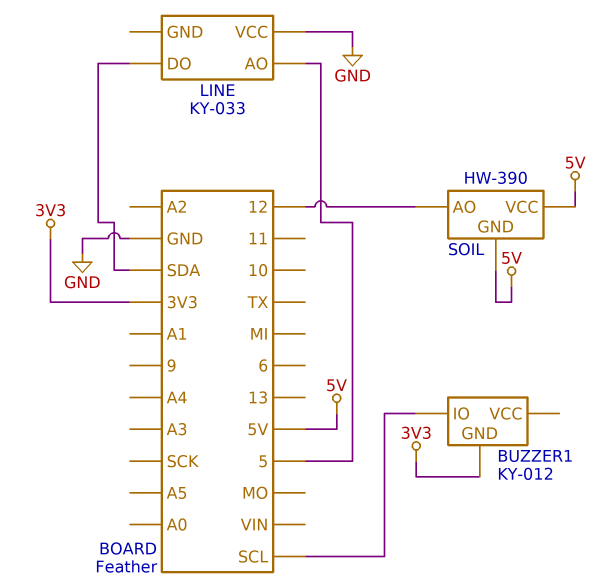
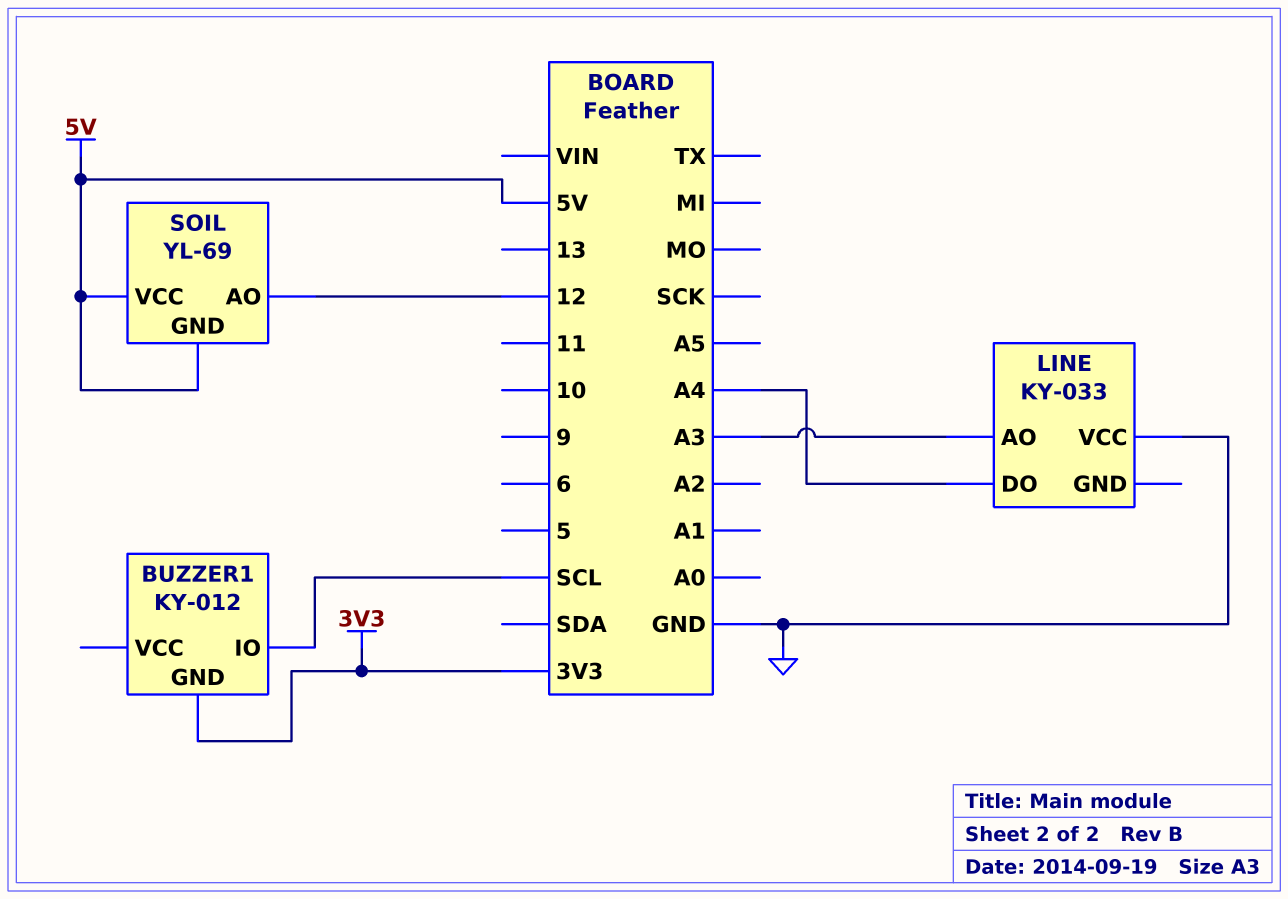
LINE pin AO: 5 -> A3
LINE pin DO: SDA -> A4
SOIL: HW-390 -> YL-69

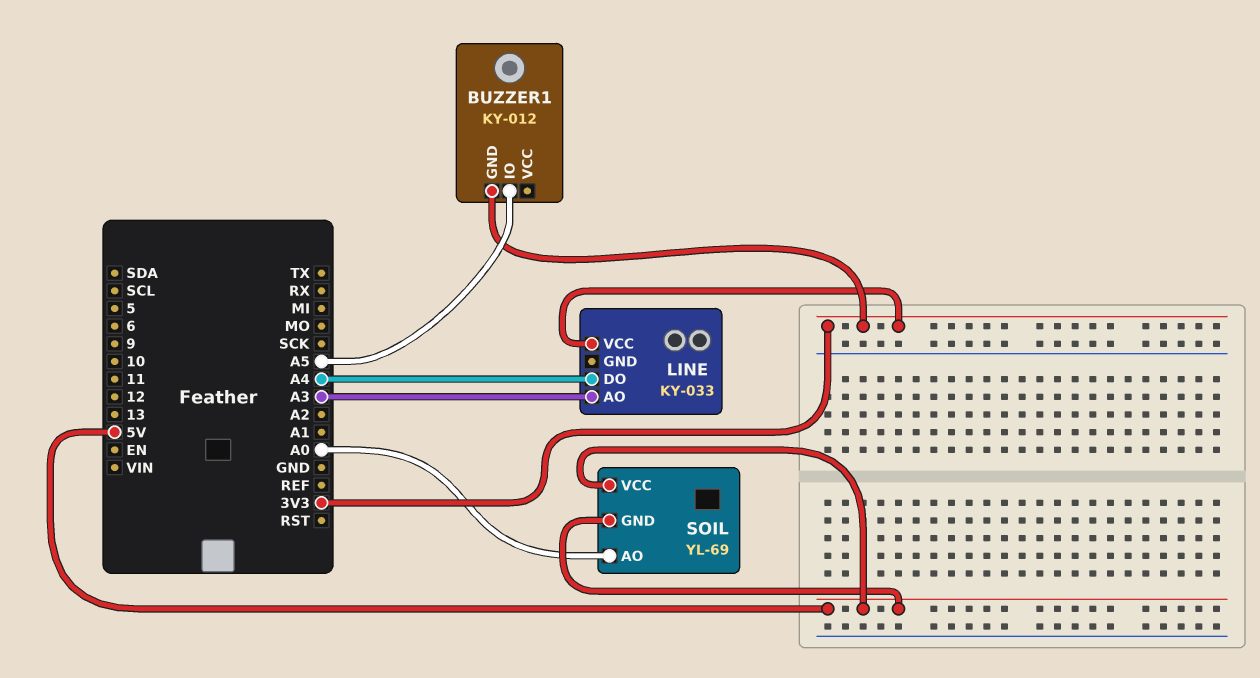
BUZZER1 pin IO: SCL -> A5
LINE pin VCC: GND -> 3V3
SOIL pin AO: 12 -> A0

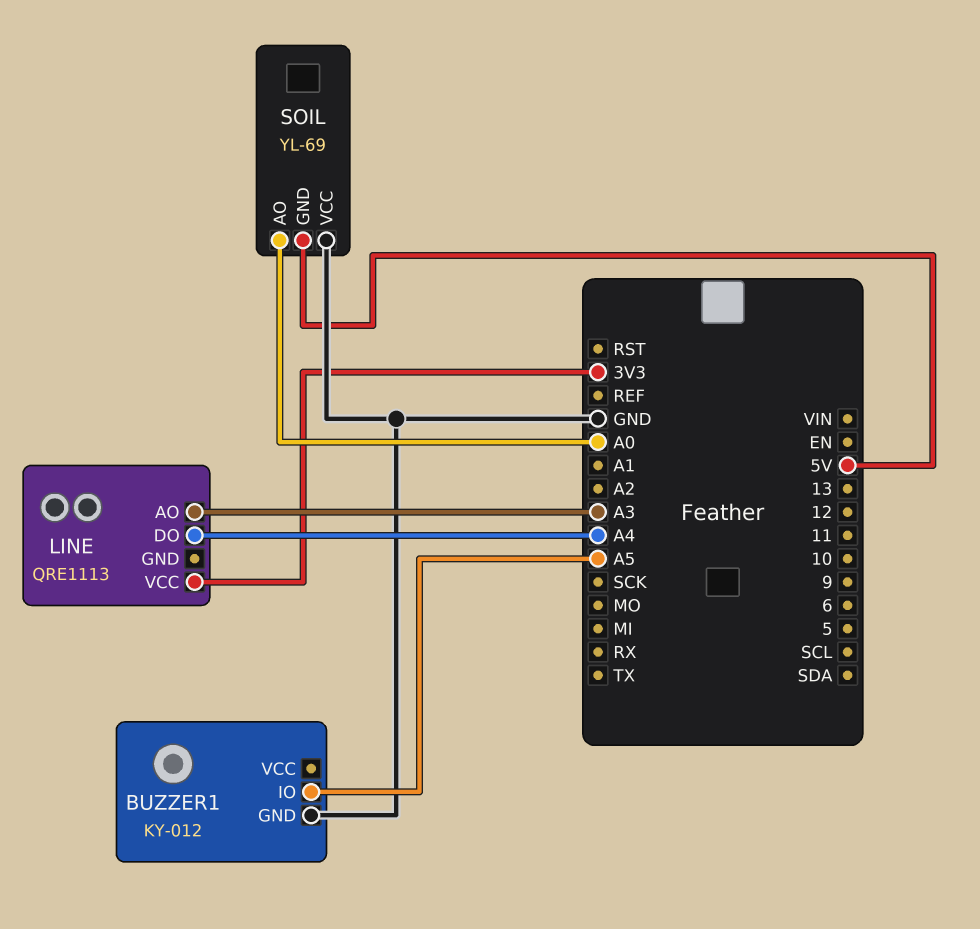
BUZZER1 pin GND: 3V3 -> GND
LINE: KY-033 -> QRE1113
SOIL pin VCC: 5V -> GND

